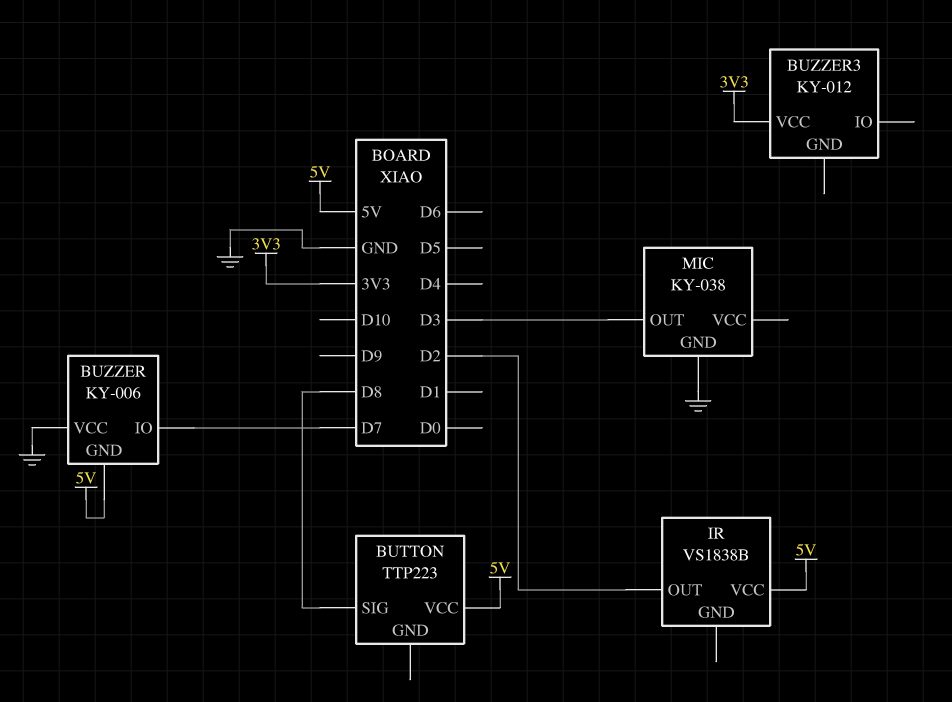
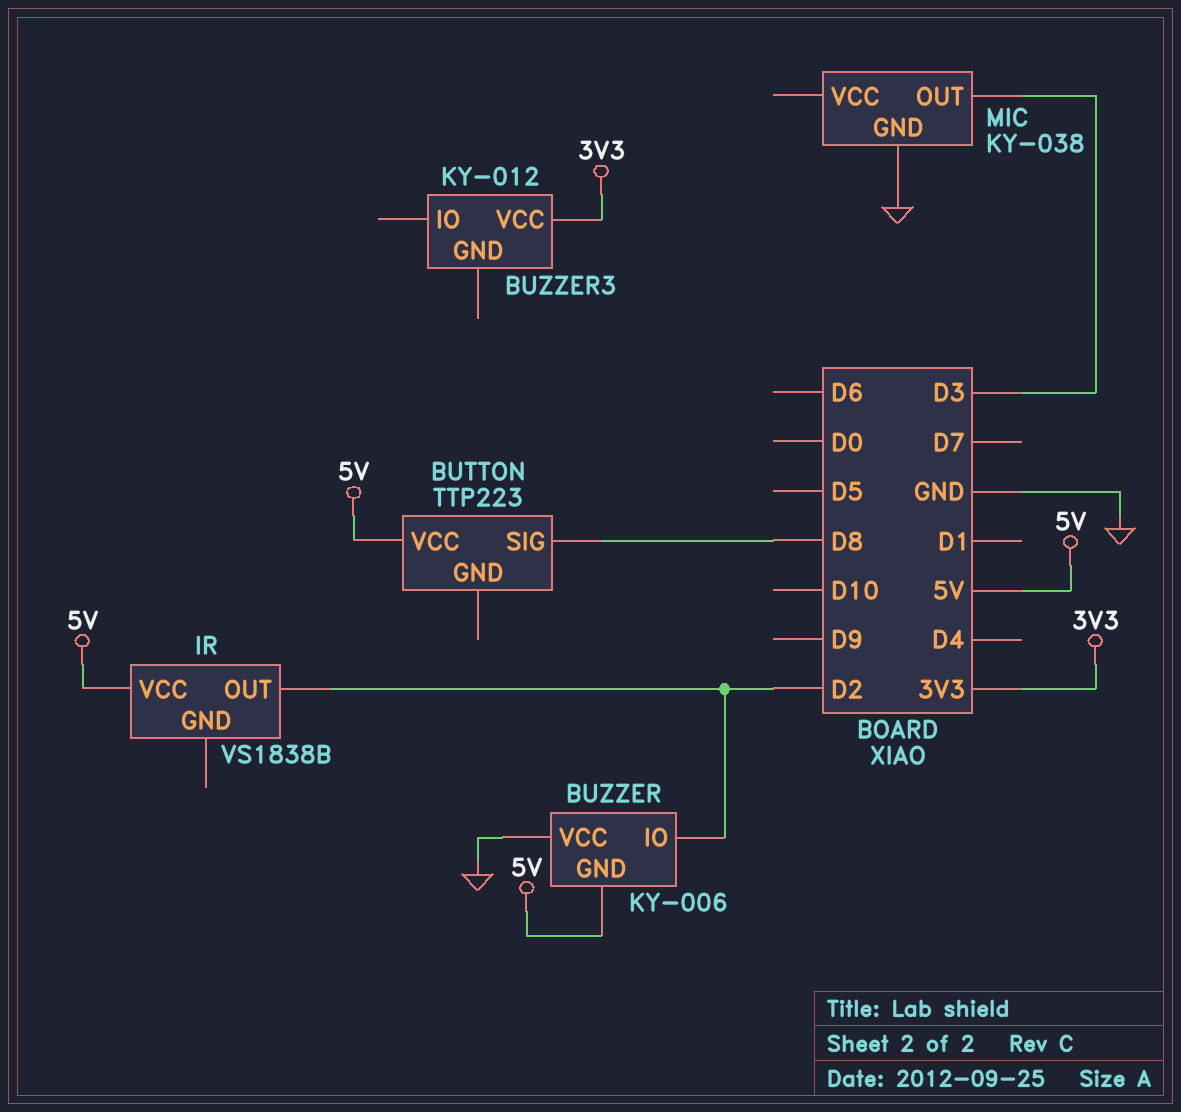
BUZZER pin IO: D7 -> D2

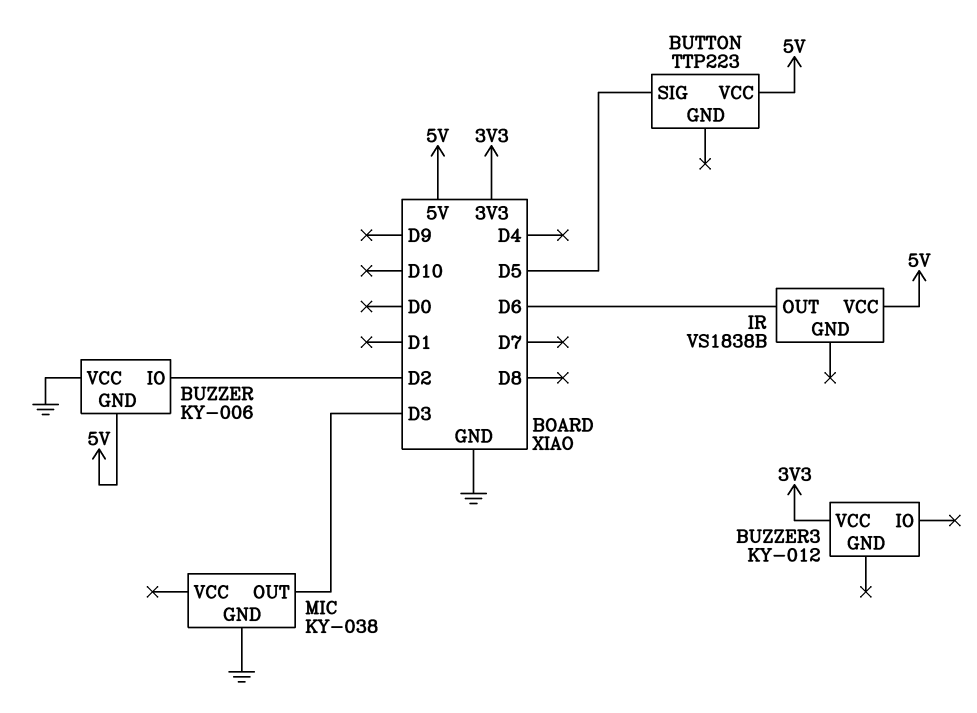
BUTTON pin SIG: D8 -> D5
IR pin OUT: D2 -> D6

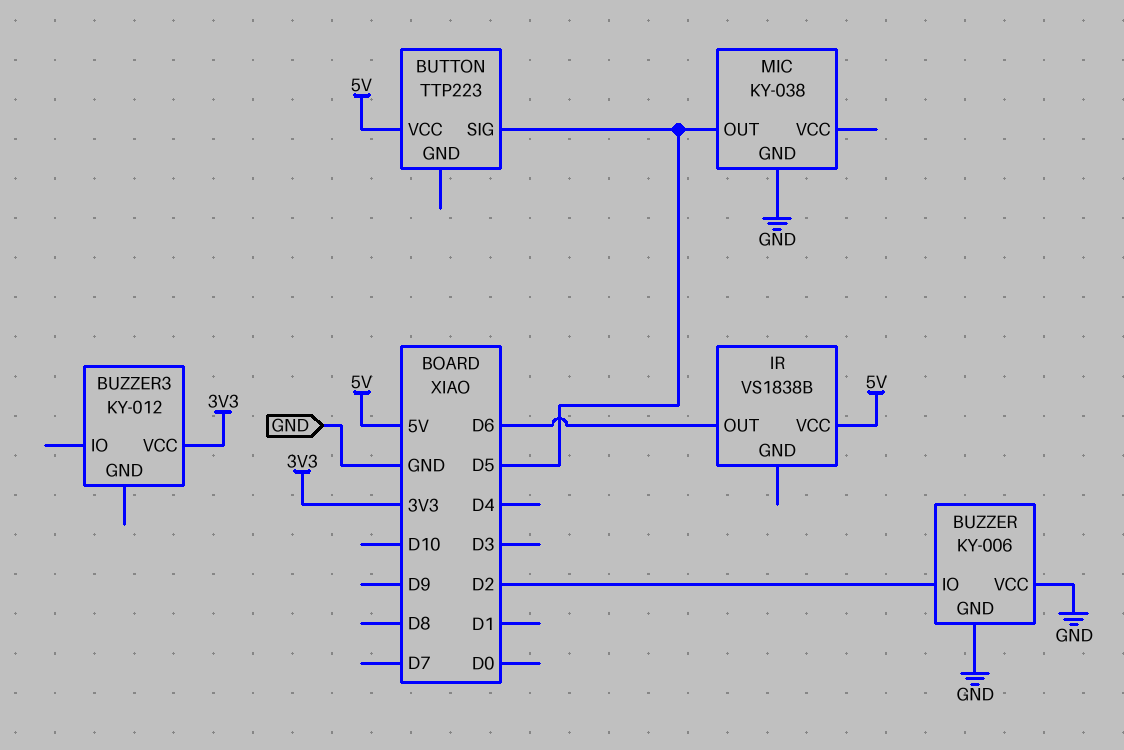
BUZZER pin GND: 5V -> GND
MIC pin OUT: D3 -> D5

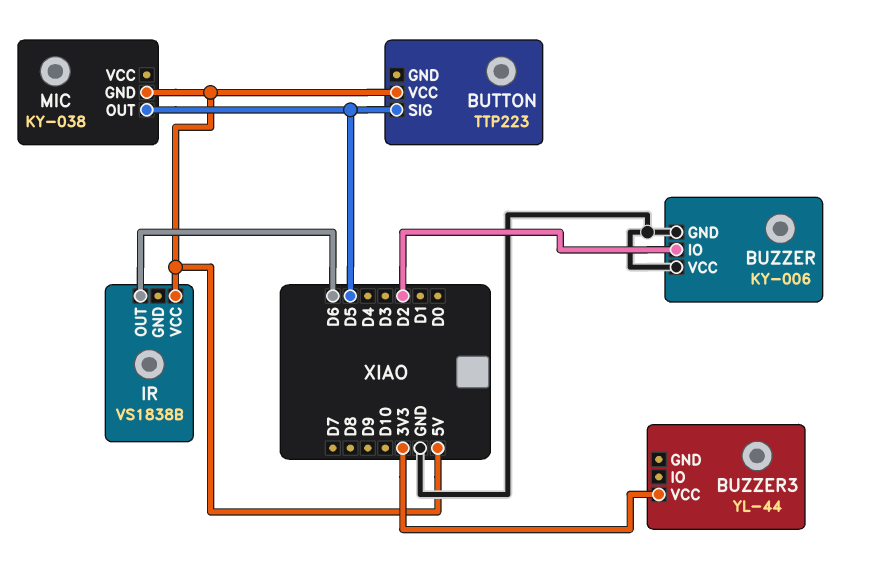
BUZZER3: KY-012 -> YL-44
MIC pin GND: GND -> 5V

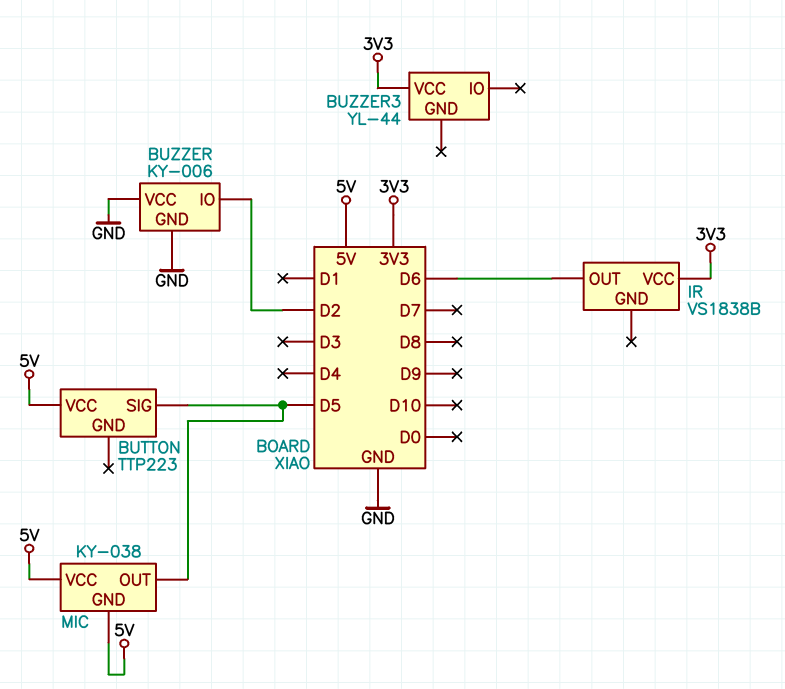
IR pin VCC: 5V -> 3V3
MIC pin VCC: none -> 5V

